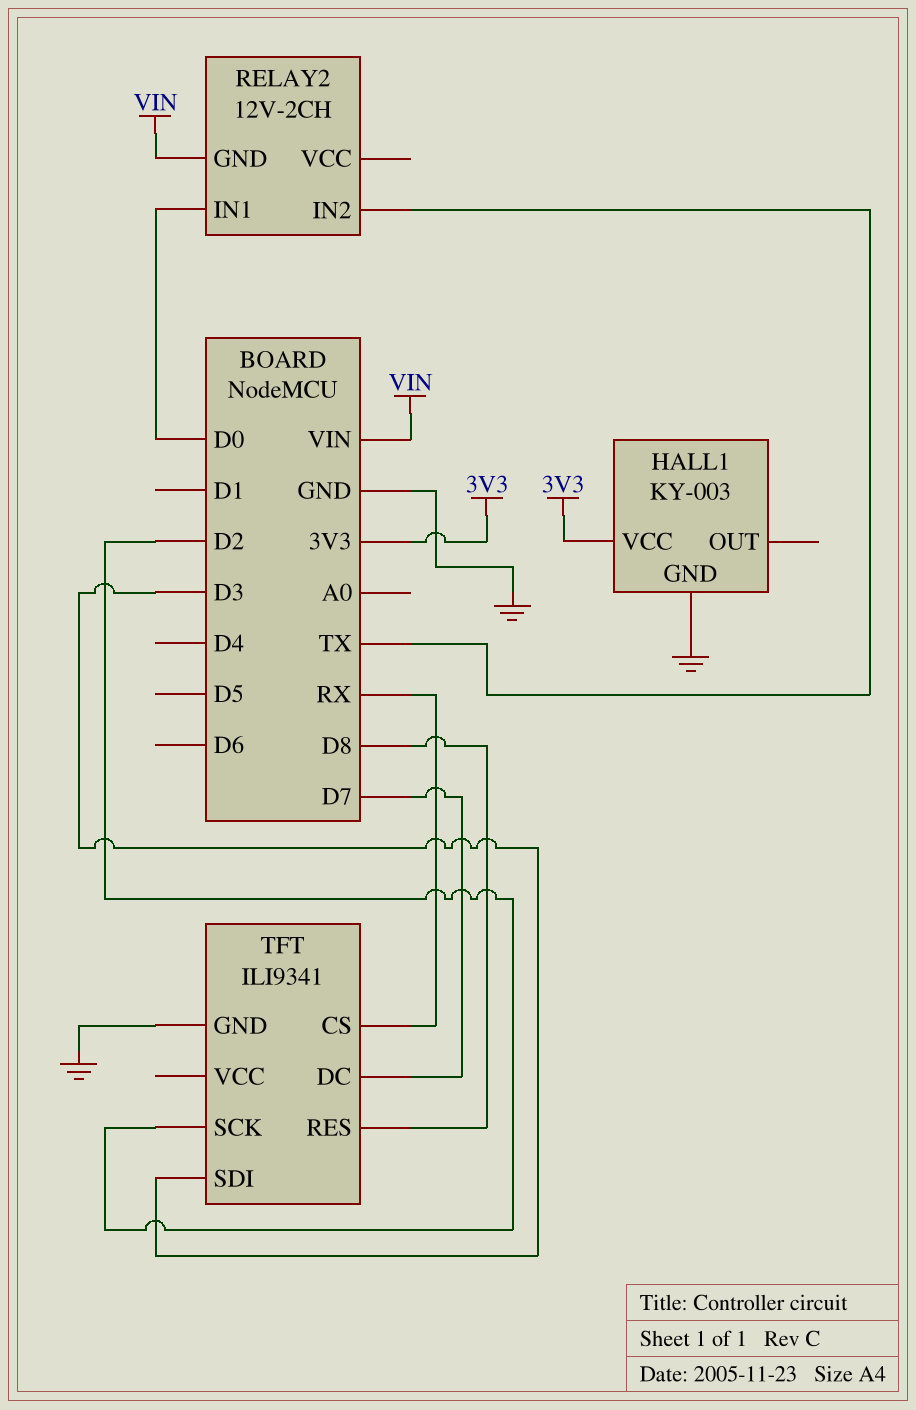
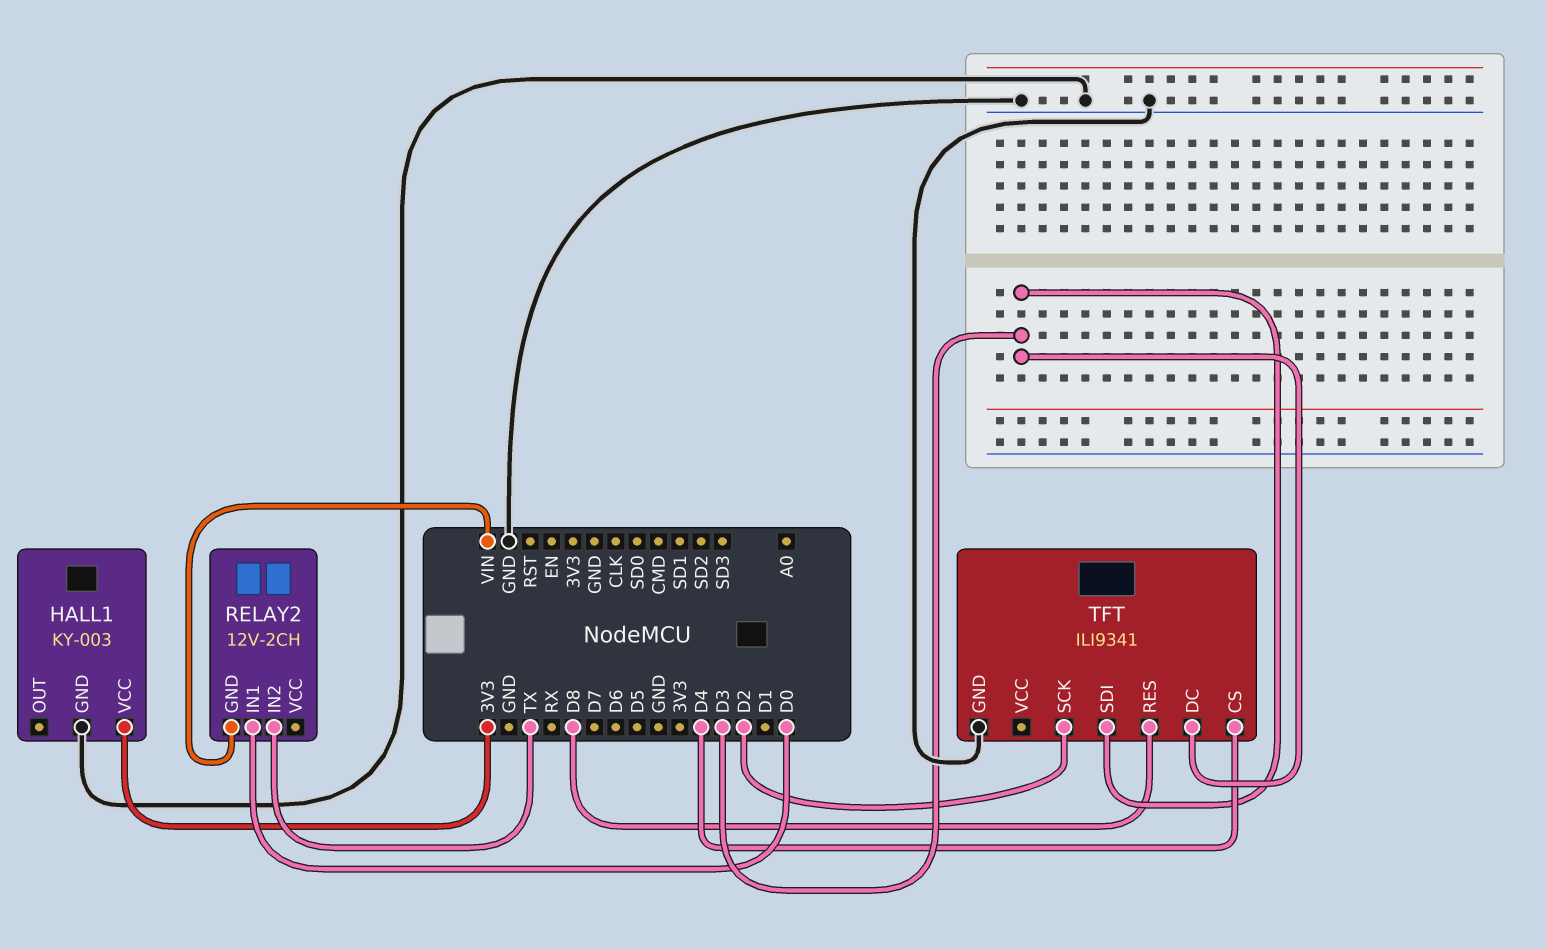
TFT pin CS: RX -> D4
TFT pin DC: D7 -> D3

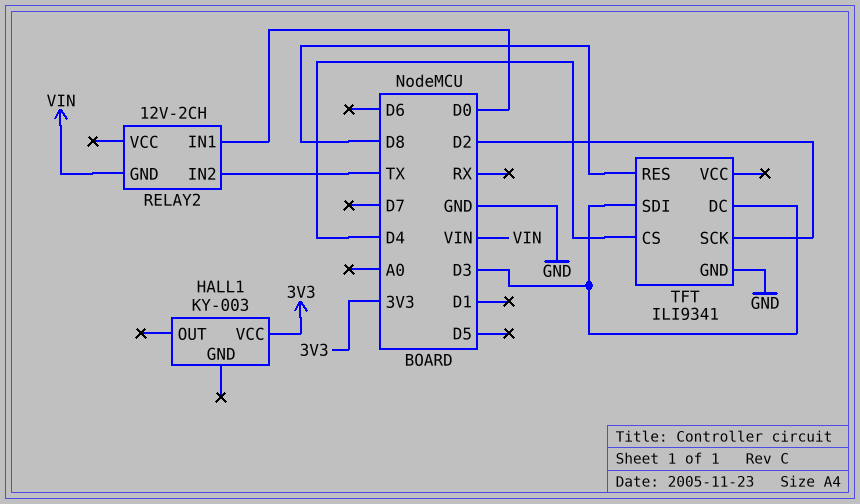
HALL1 pin GND: GND -> none

